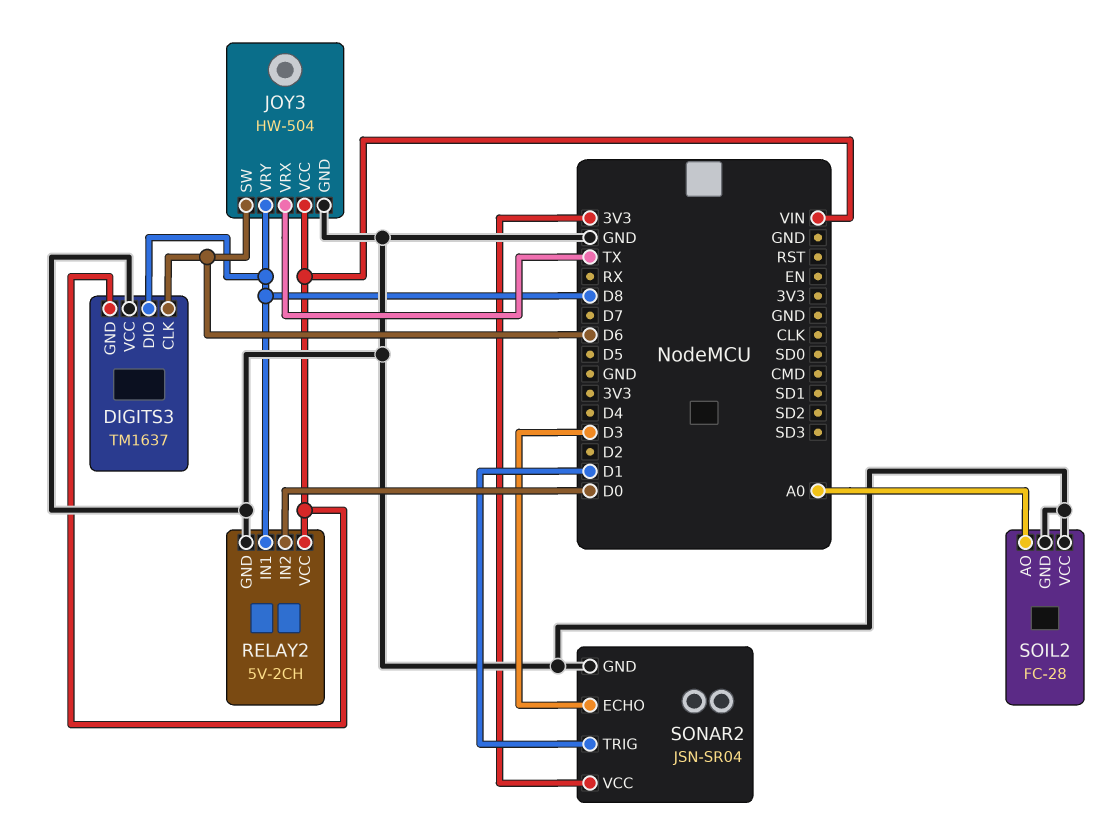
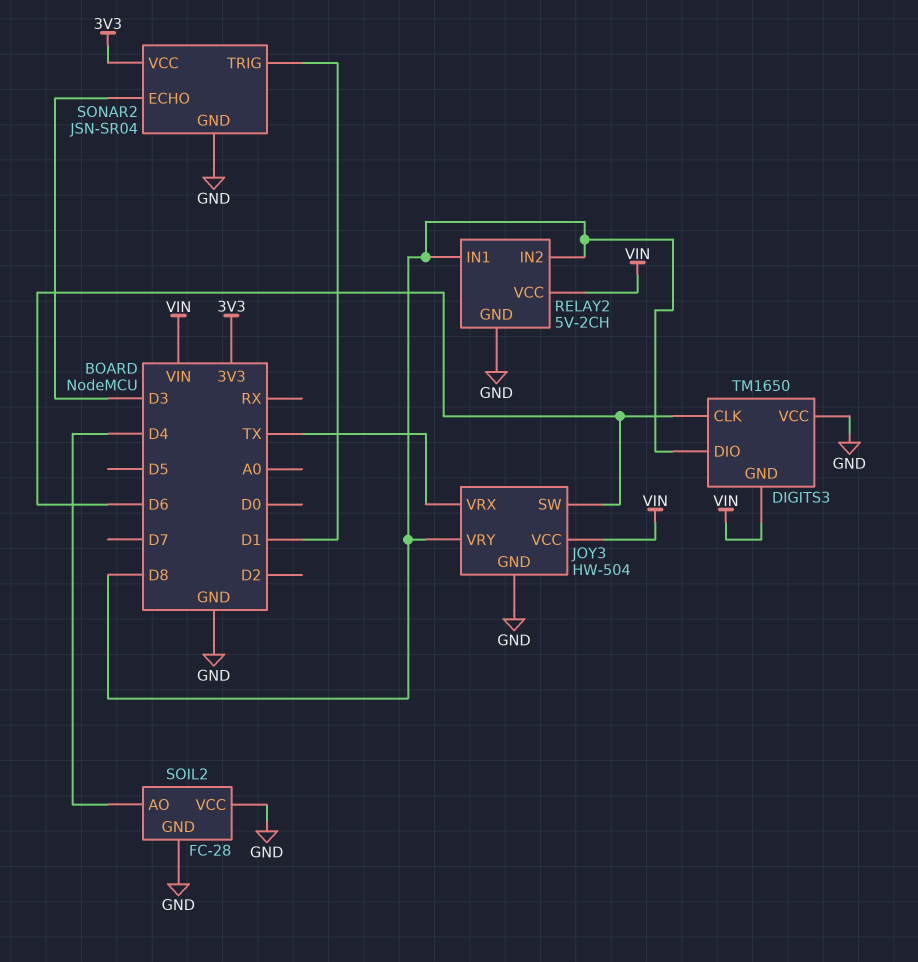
DIGITS3: TM1637 -> TM1650
RELAY2 pin IN2: D0 -> D8
SOIL2 pin AO: A0 -> D4

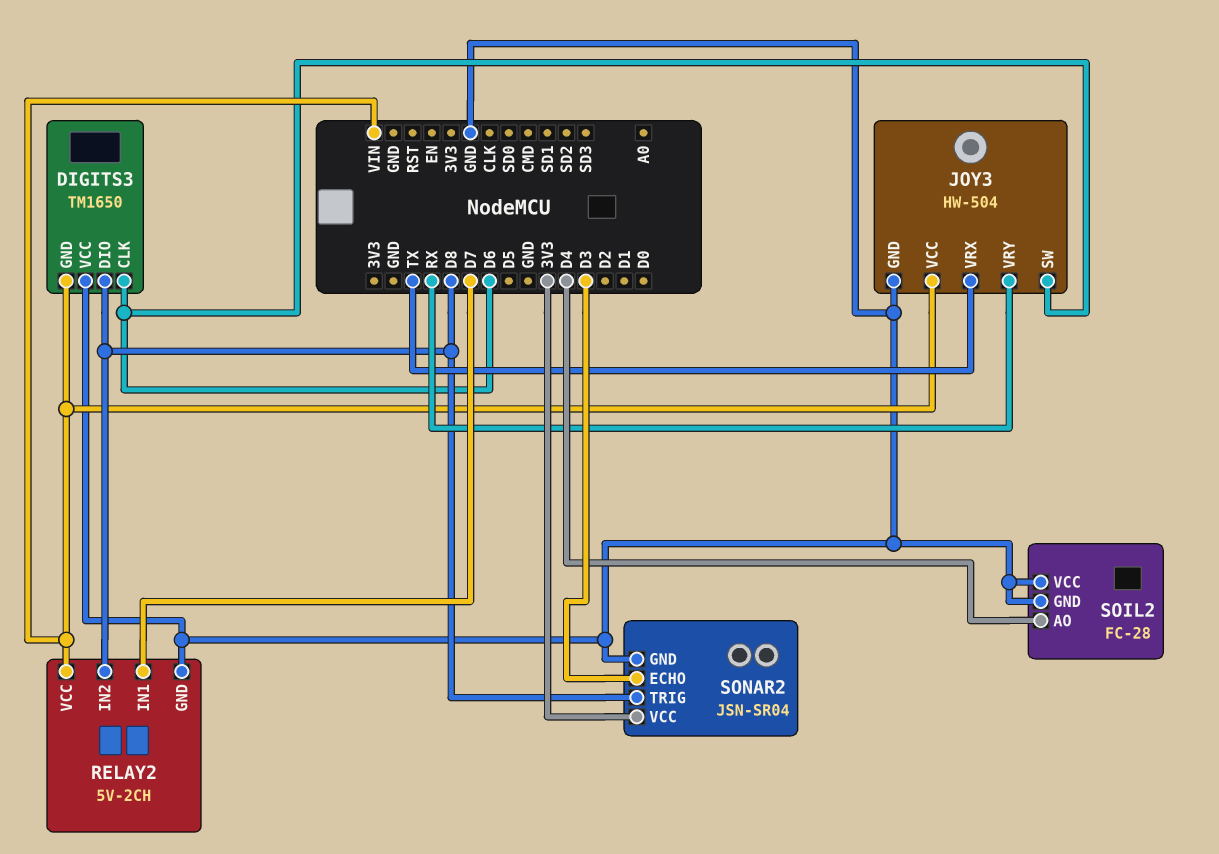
JOY3 pin VRY: D8 -> RX
RELAY2 pin IN1: D8 -> D7
SONAR2 pin TRIG: D1 -> D8

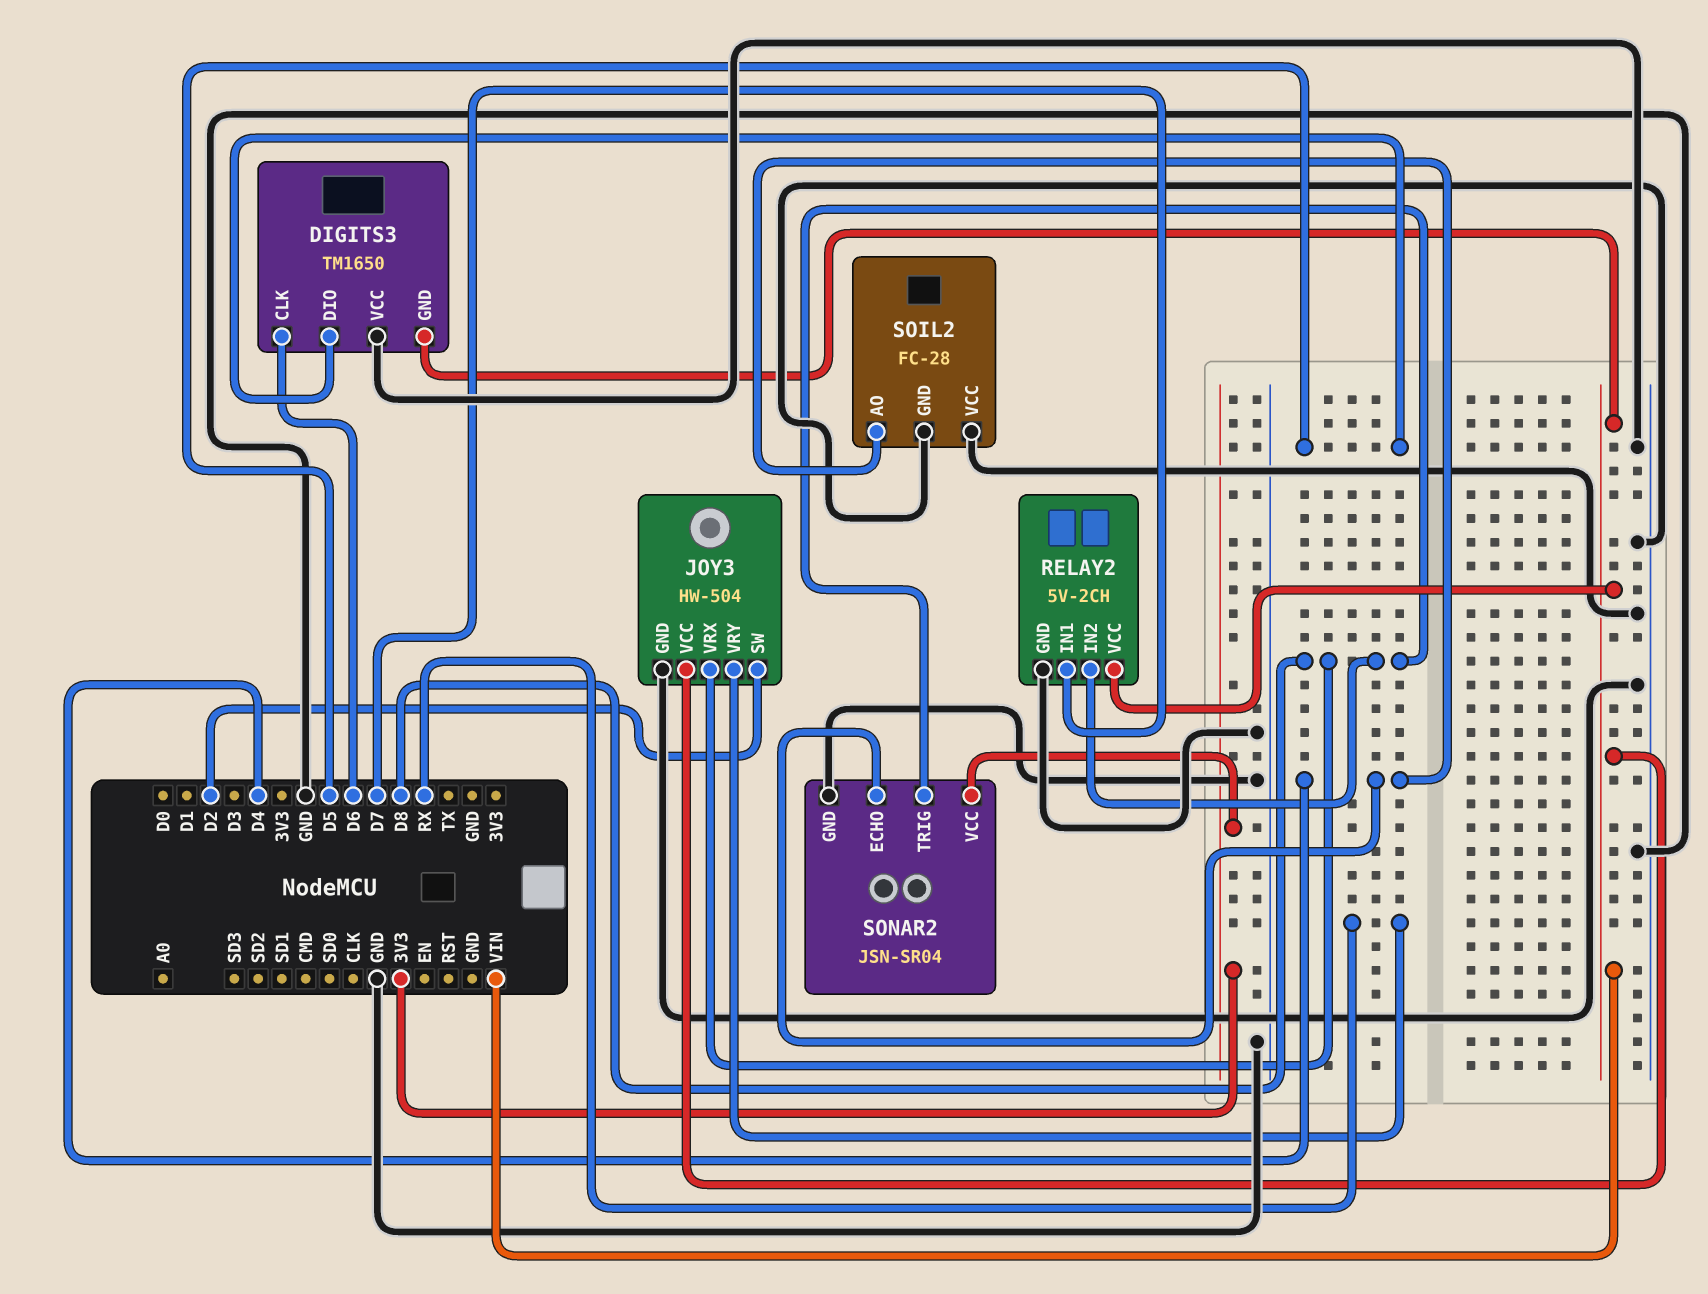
DIGITS3 pin DIO: D8 -> D5
JOY3 pin SW: D6 -> D2
JOY3 pin VRX: TX -> D8
SONAR2 pin ECHO: D3 -> D4

